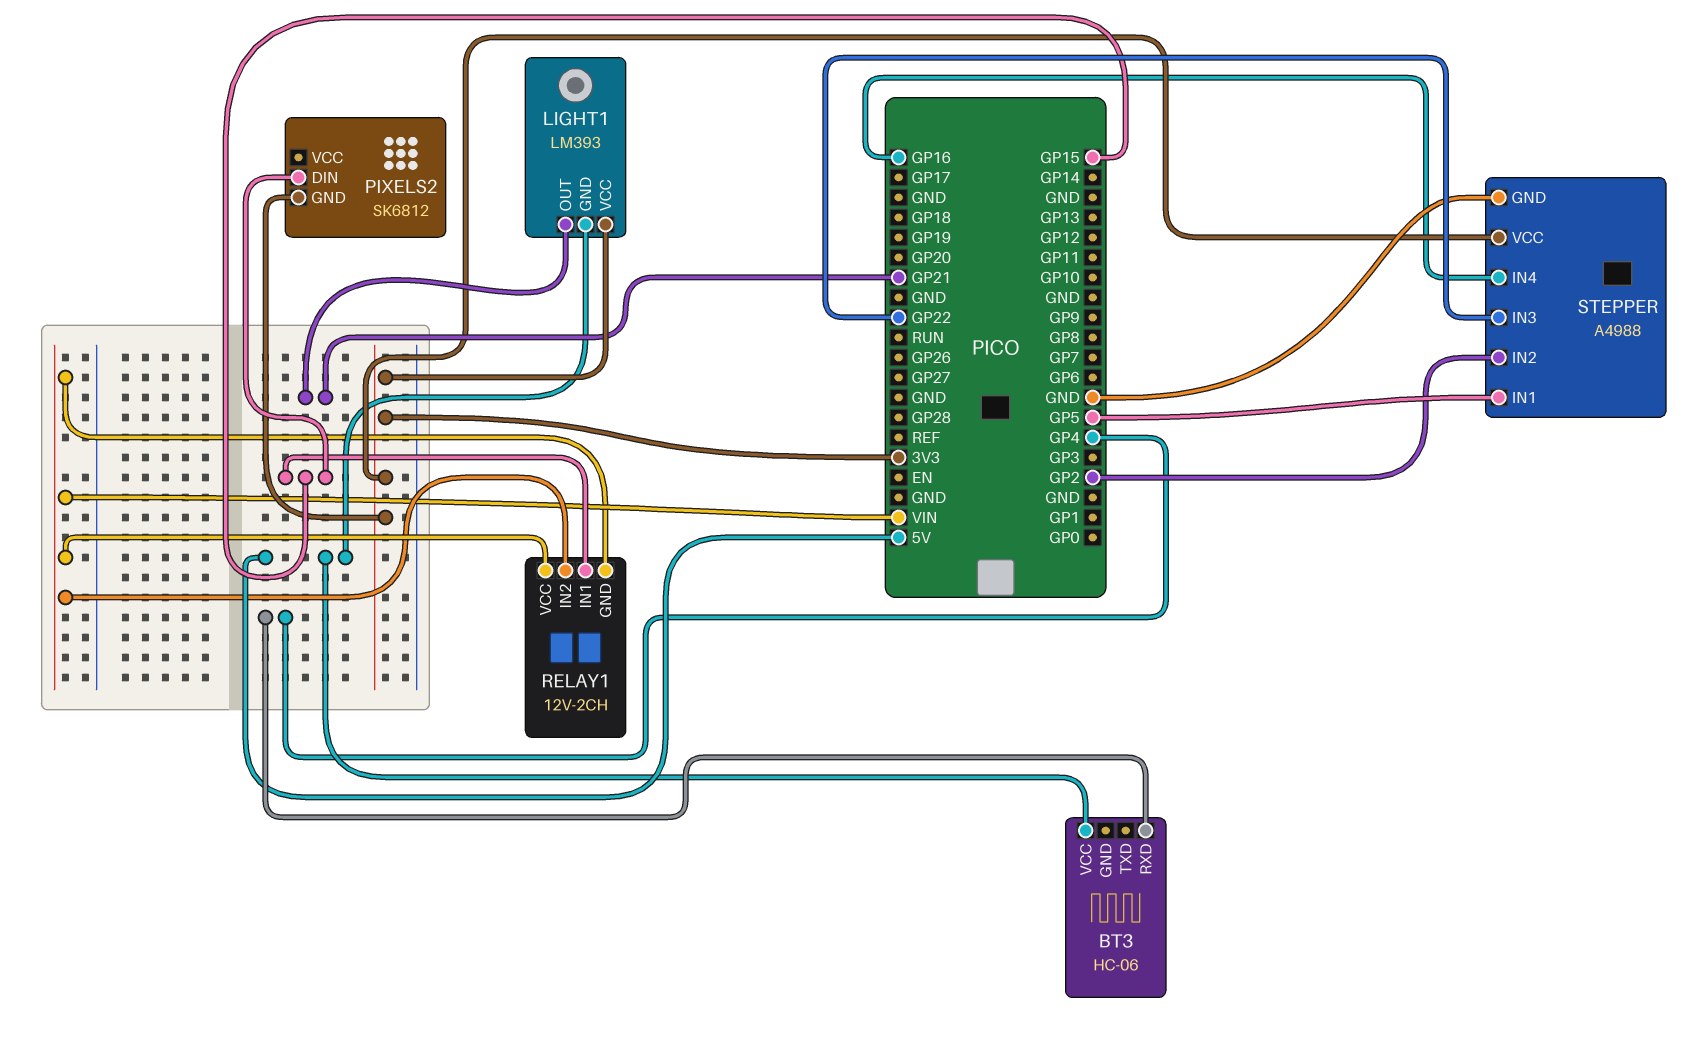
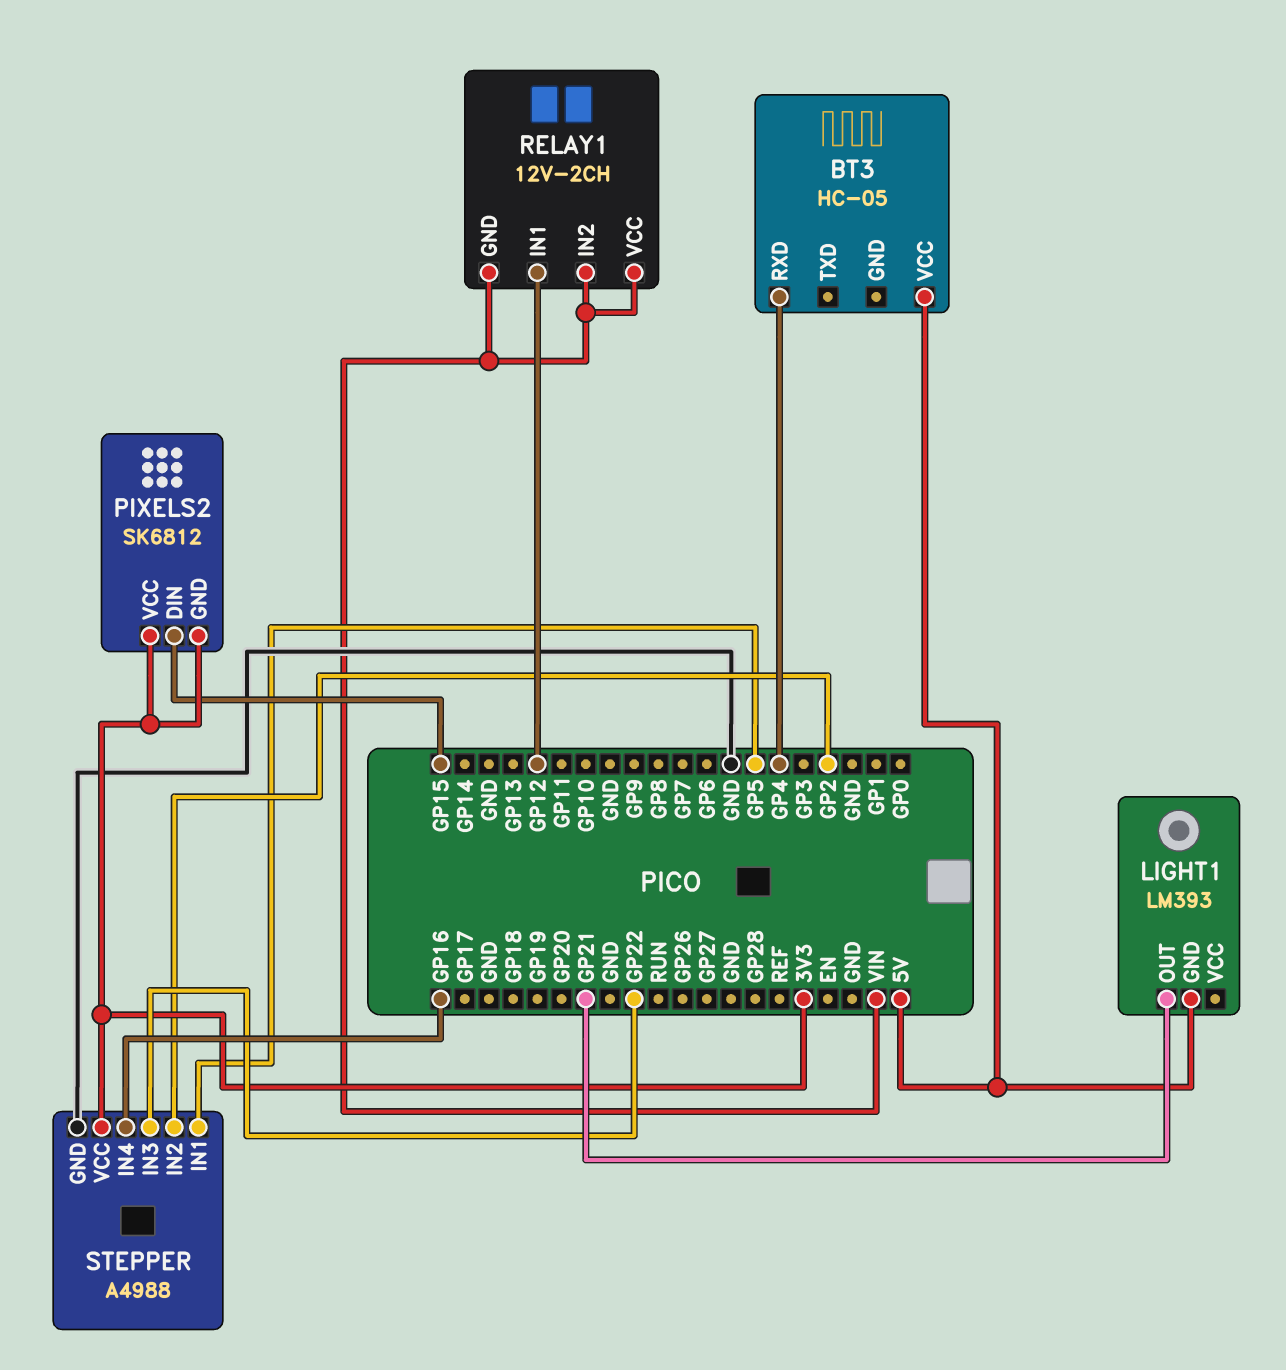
BT3: HC-06 -> HC-05
LIGHT1 pin VCC: 3V3 -> none
PIXELS2 pin VCC: none -> 3V3
RELAY1 pin IN1: GP15 -> GP12

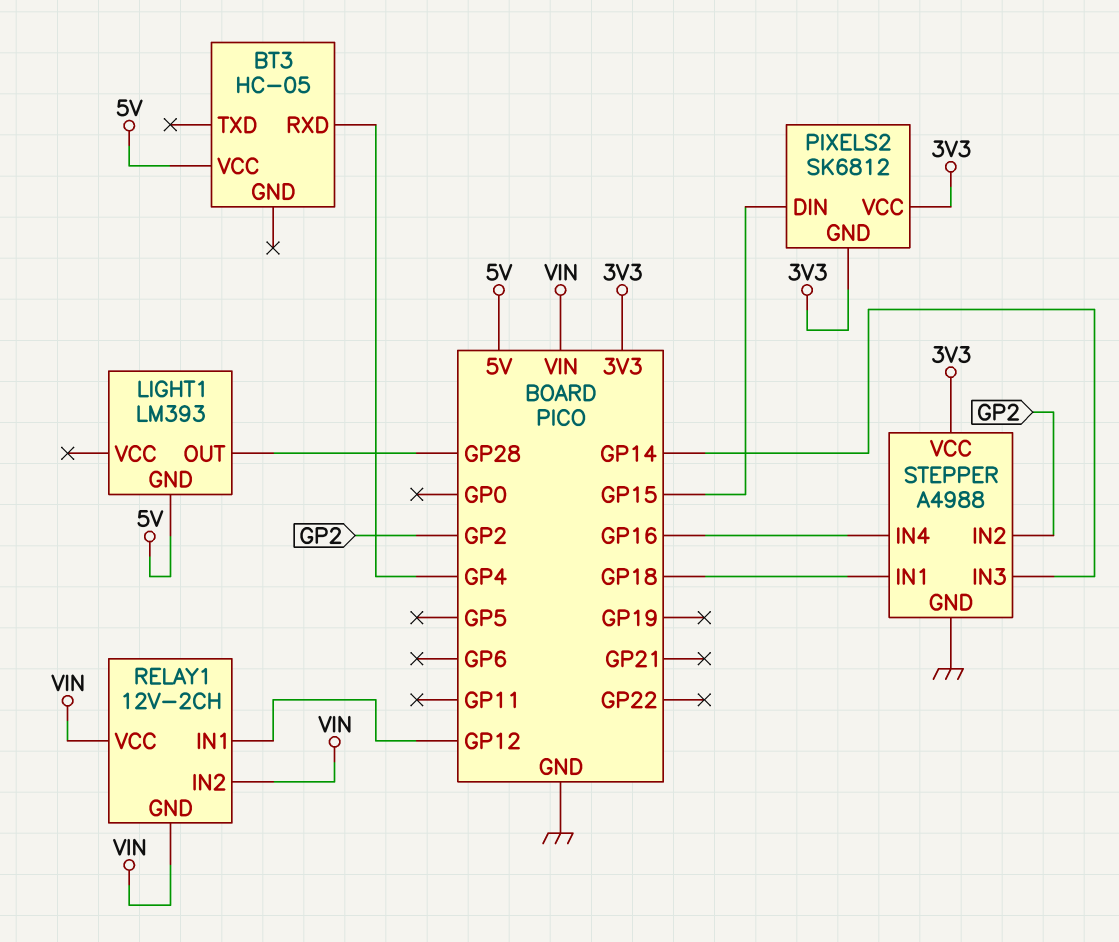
LIGHT1 pin OUT: GP21 -> GP28
STEPPER pin IN1: GP5 -> GP18
STEPPER pin IN3: GP22 -> GP14

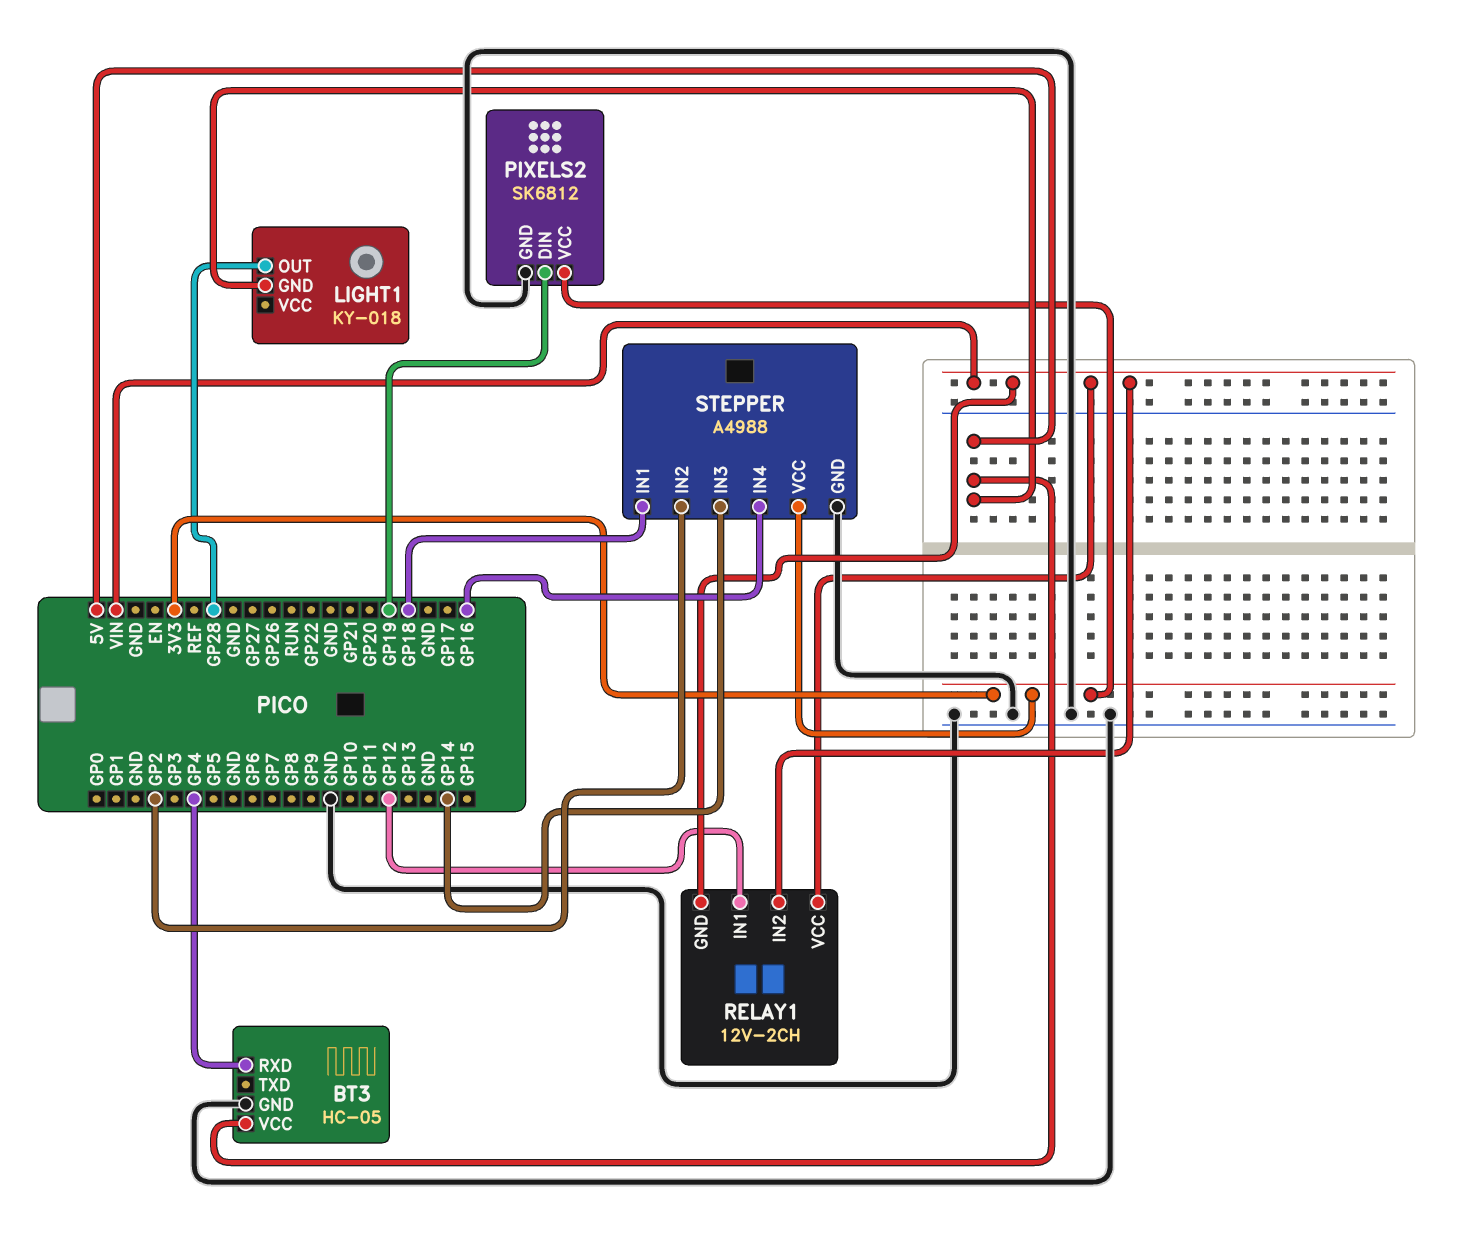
BT3 pin GND: none -> GND
LIGHT1: LM393 -> KY-018
PIXELS2 pin DIN: GP15 -> GP19
PIXELS2 pin GND: 3V3 -> GND

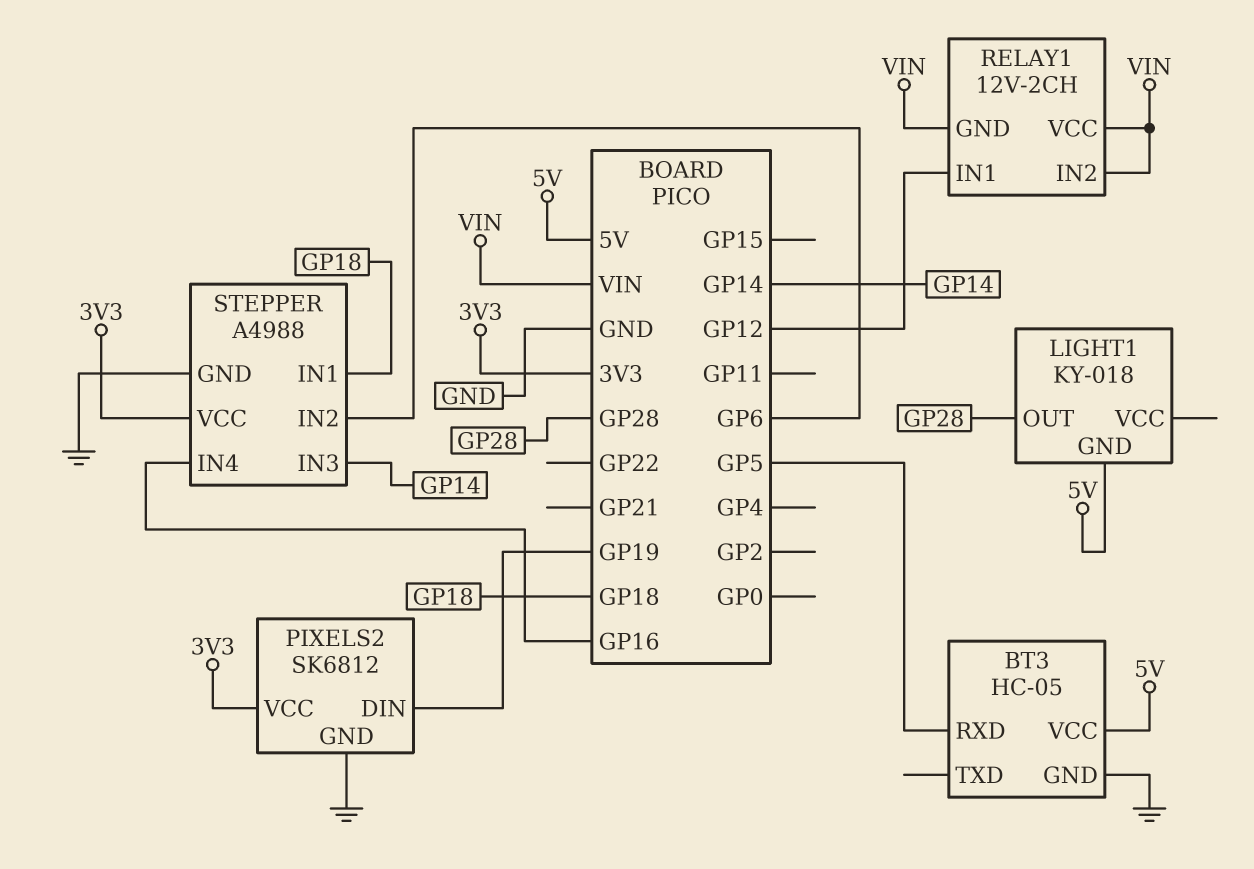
BT3 pin RXD: GP4 -> GP5
STEPPER pin IN2: GP2 -> GP6

